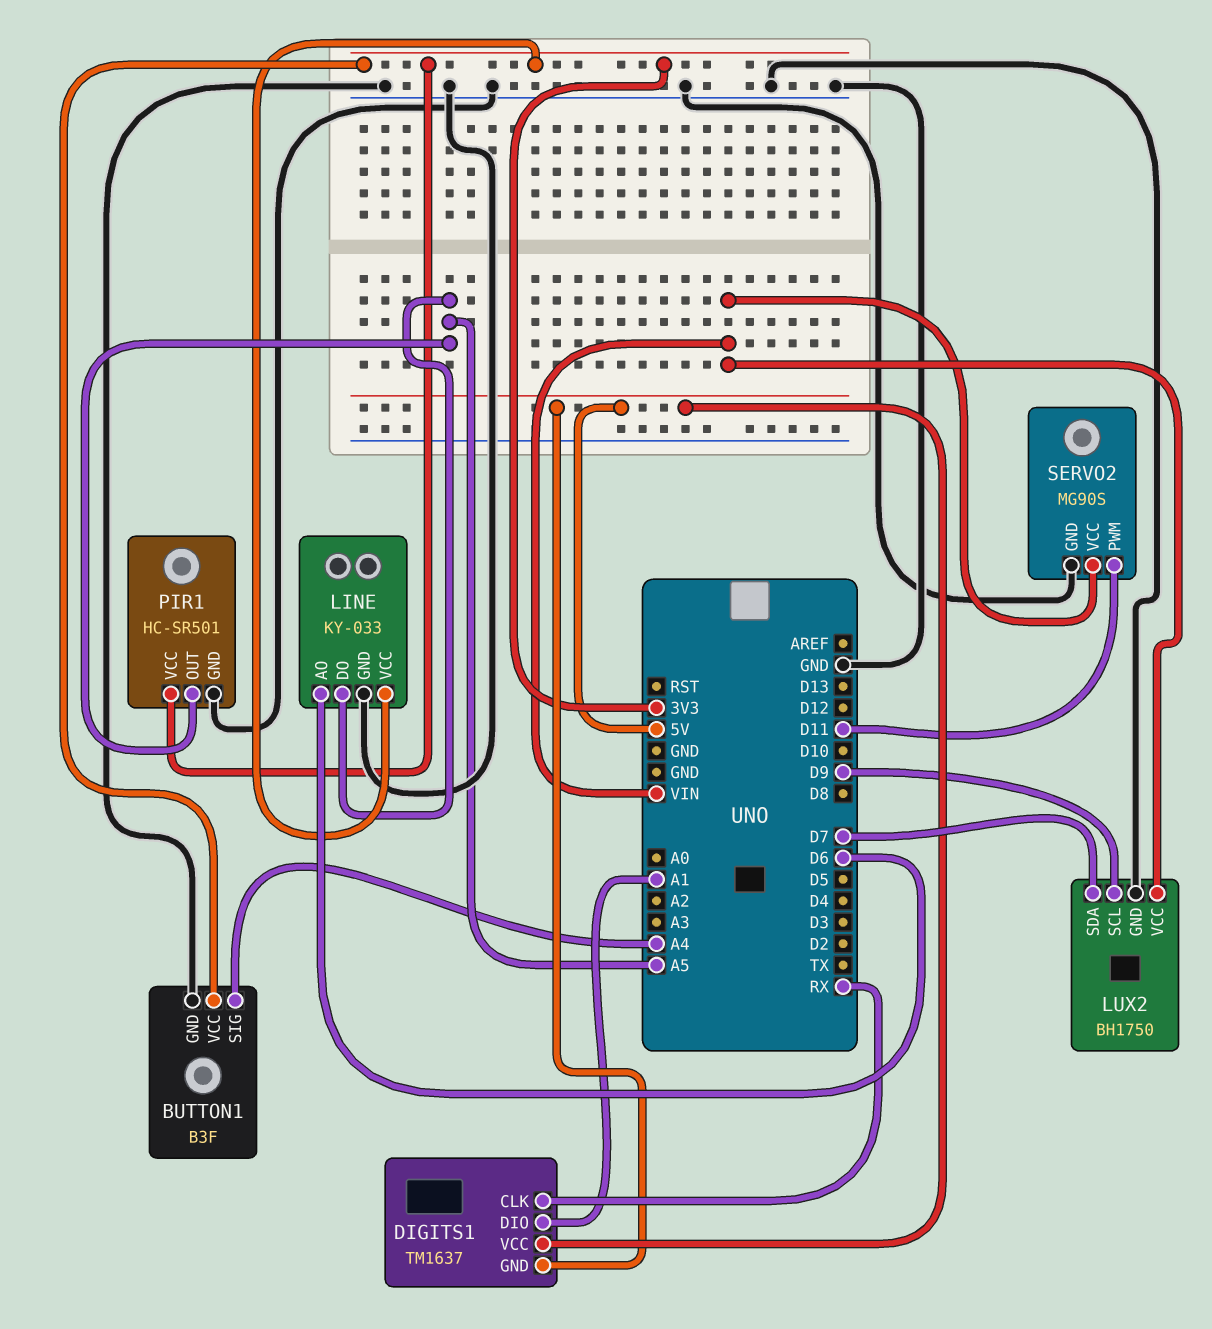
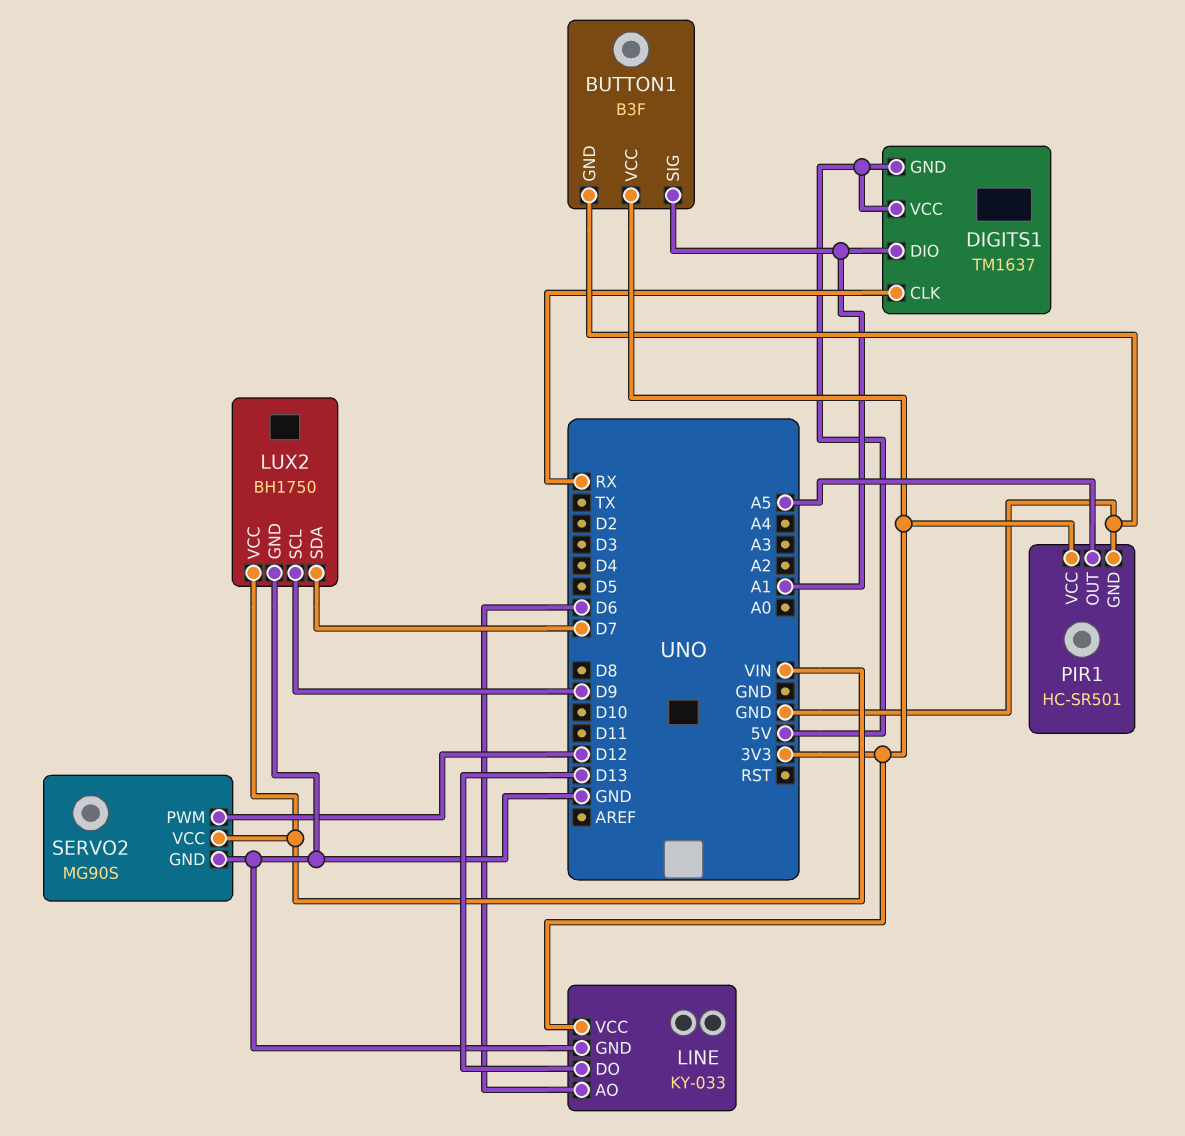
BUTTON1 pin SIG: A4 -> A1
LINE pin DO: A5 -> D13
SERVO2 pin PWM: D11 -> D12

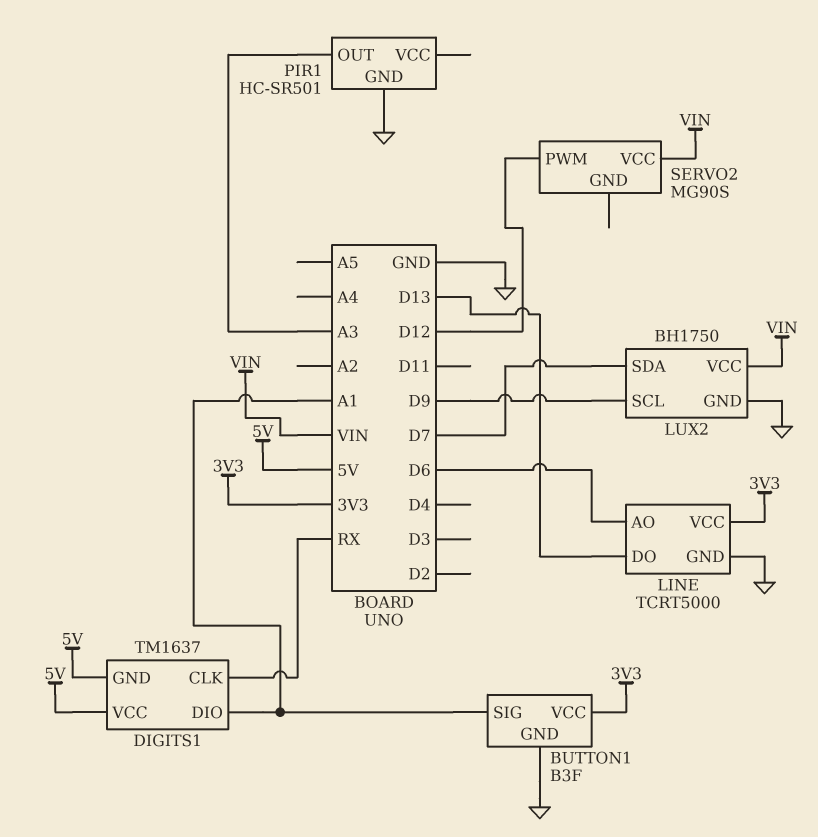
LINE: KY-033 -> TCRT5000
PIR1 pin OUT: A5 -> A3
PIR1 pin VCC: 3V3 -> none
SERVO2 pin GND: GND -> none

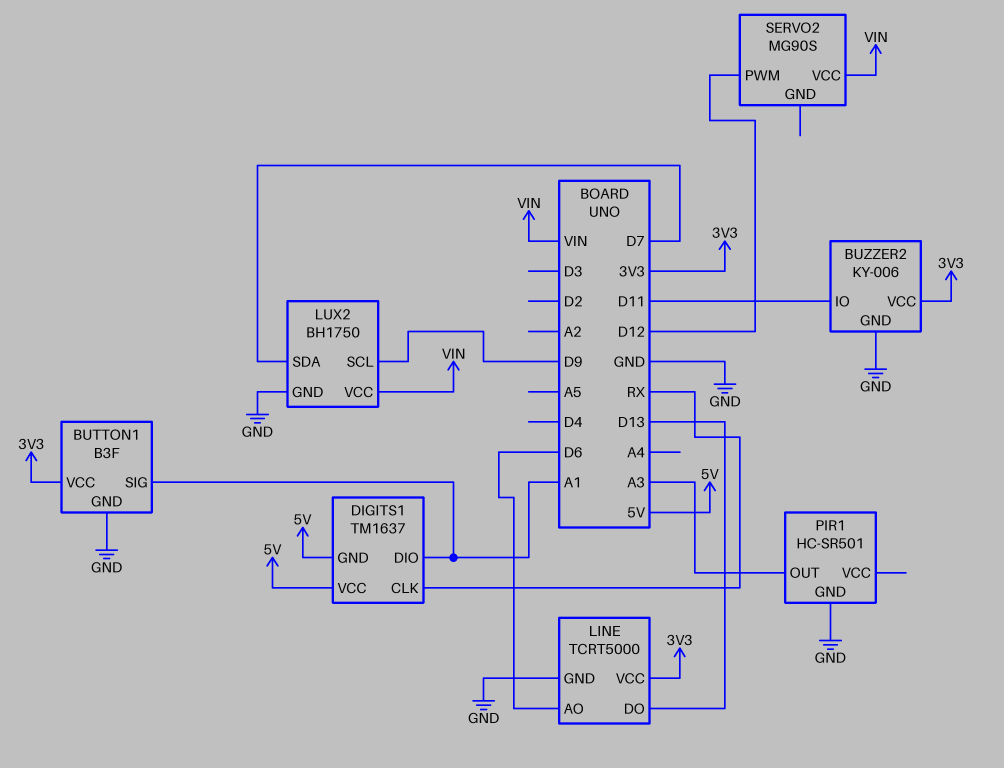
BUZZER2: none -> KY-006
BUZZER2 pin GND: none -> GND
BUZZER2 pin IO: none -> D11
BUZZER2 pin VCC: none -> 3V3

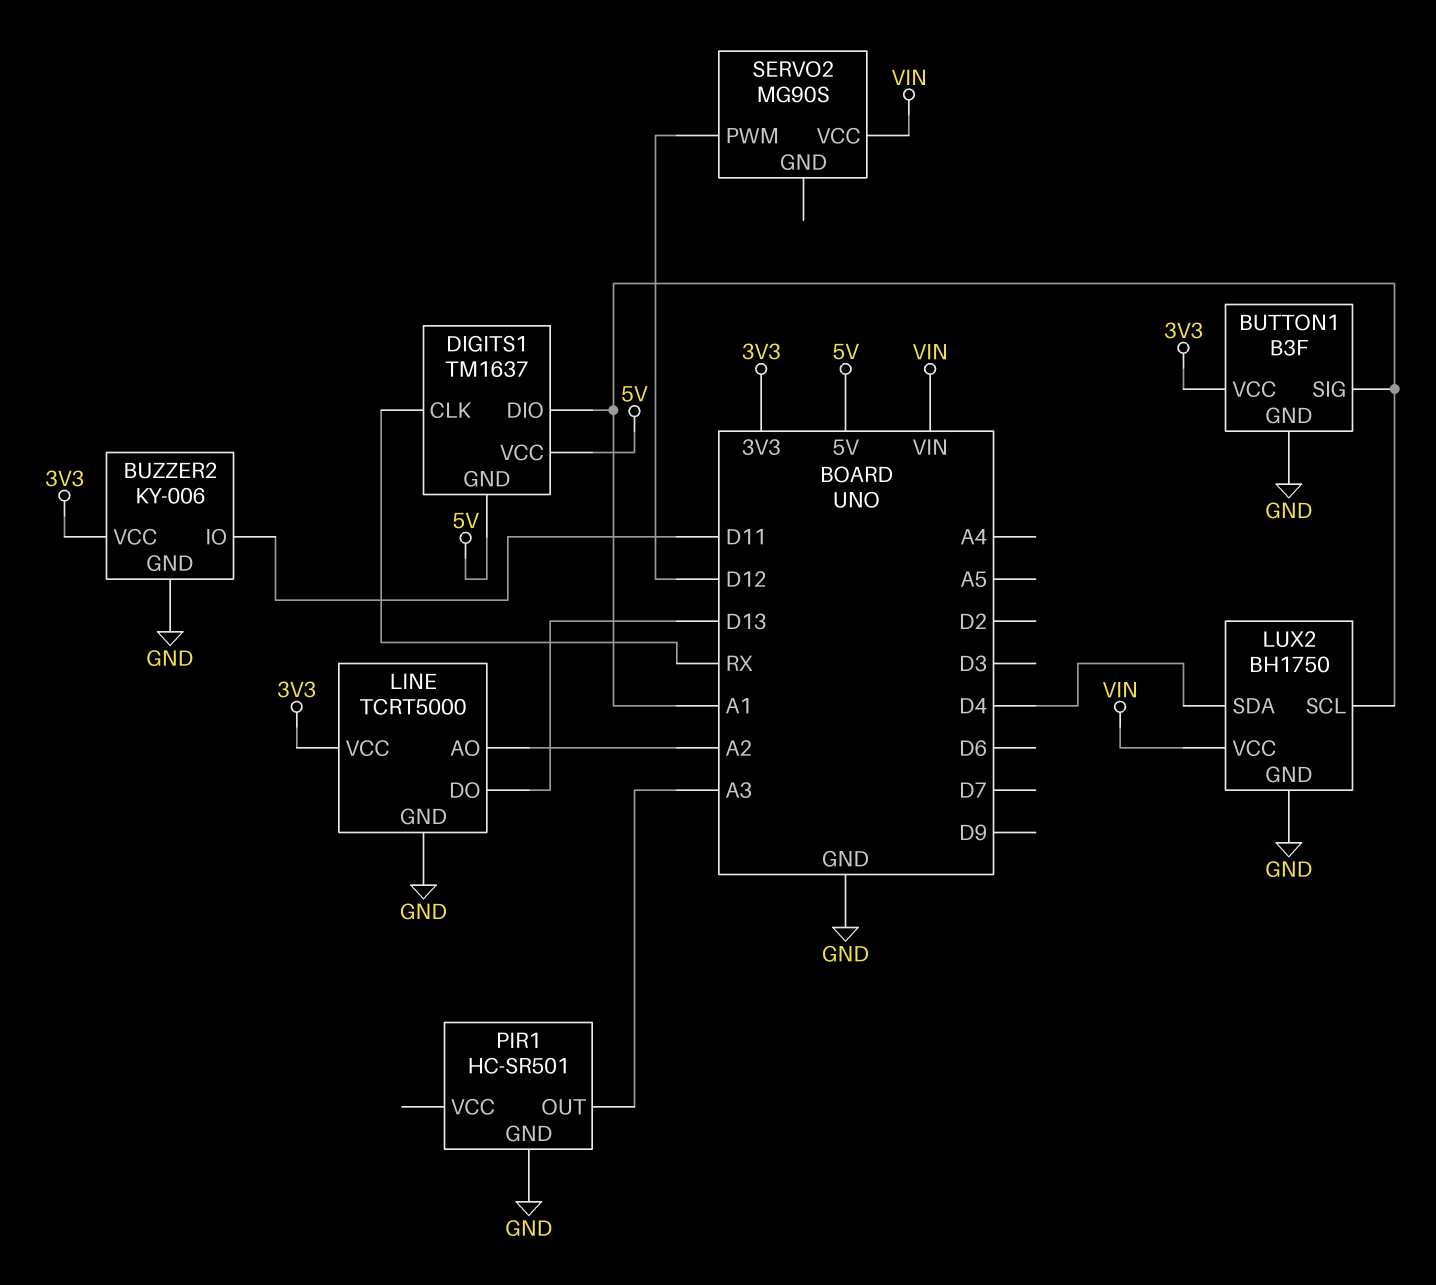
LINE pin AO: D6 -> A2
LUX2 pin SCL: D9 -> A1
LUX2 pin SDA: D7 -> D4

